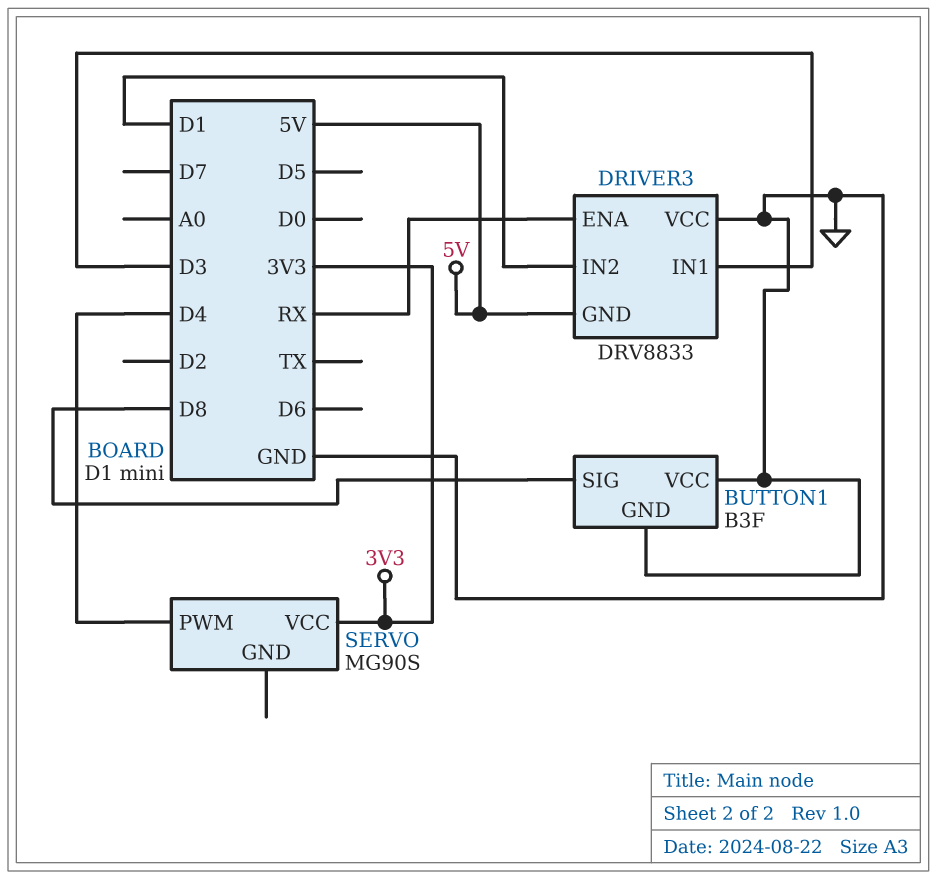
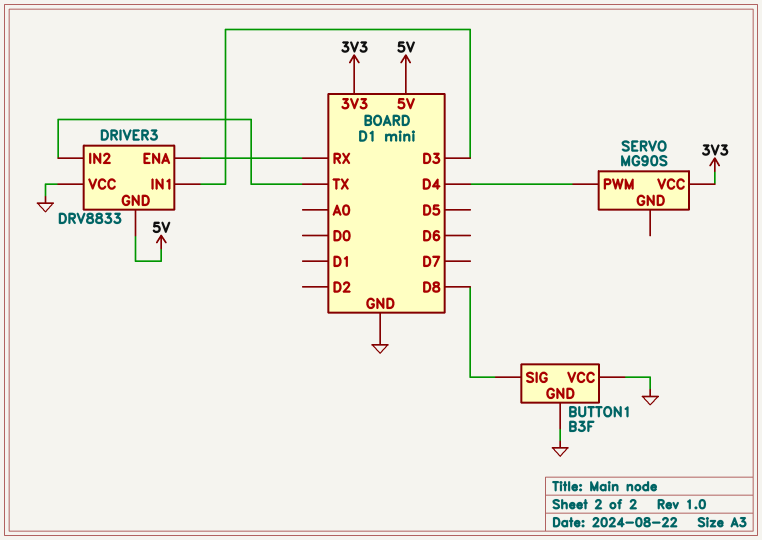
DRIVER3 pin IN2: D1 -> TX

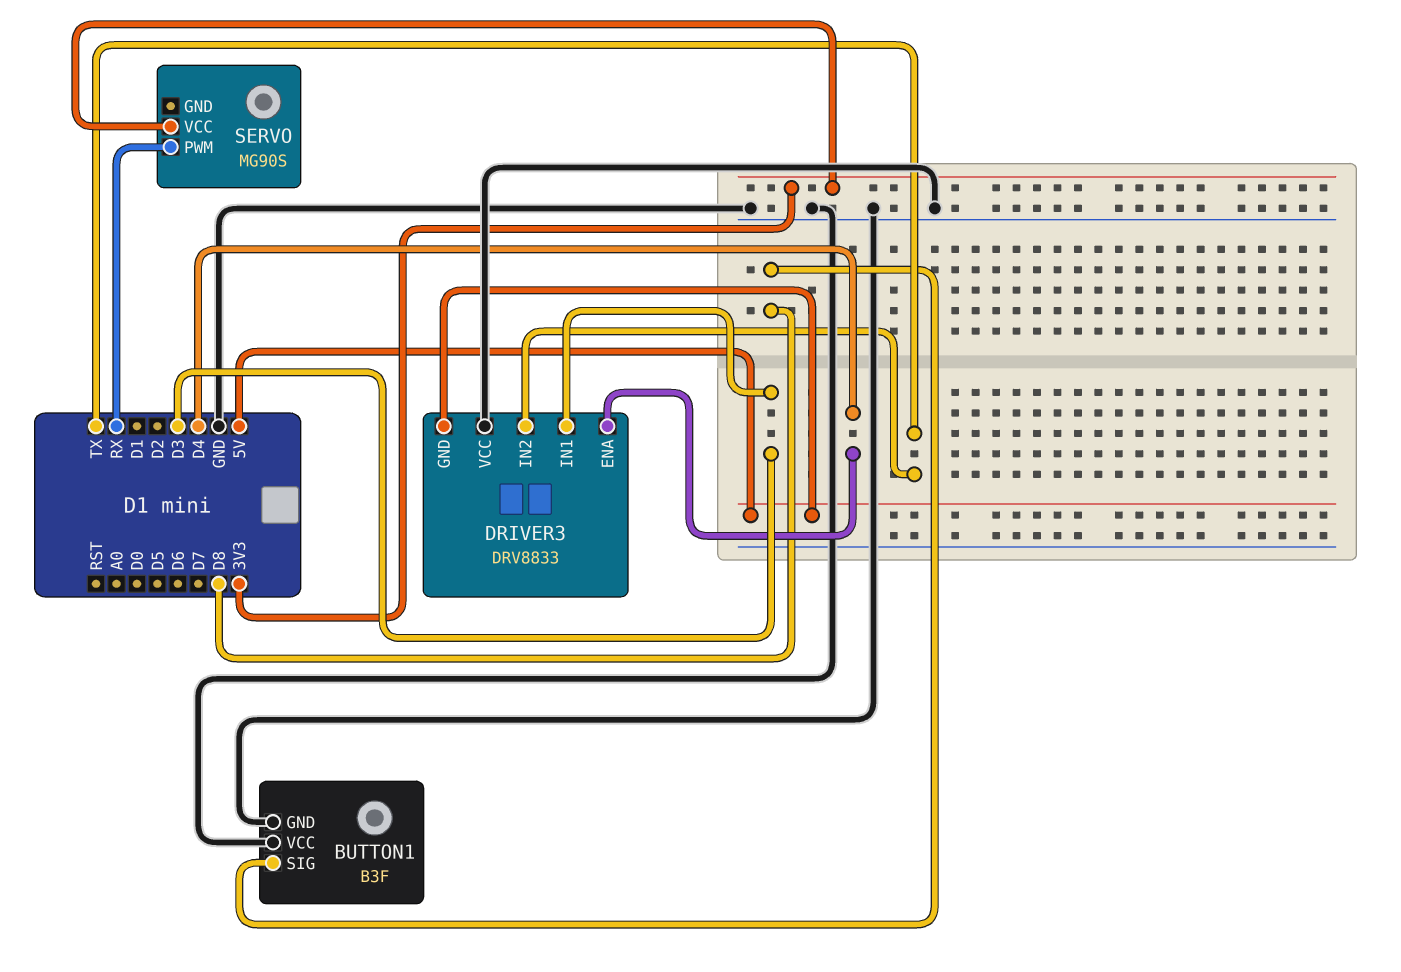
DRIVER3 pin ENA: RX -> D4
SERVO pin PWM: D4 -> RX

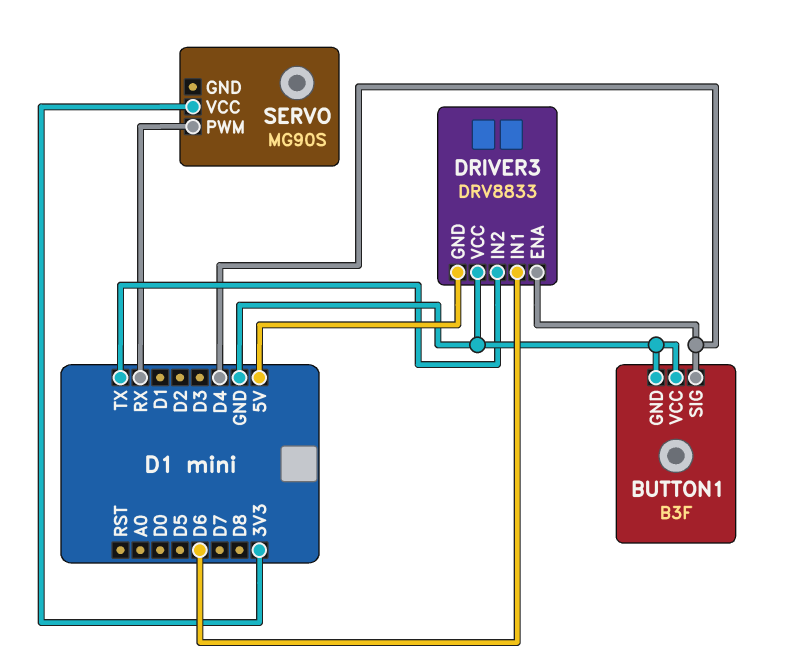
BUTTON1 pin SIG: D8 -> D4
DRIVER3 pin IN1: D3 -> D6

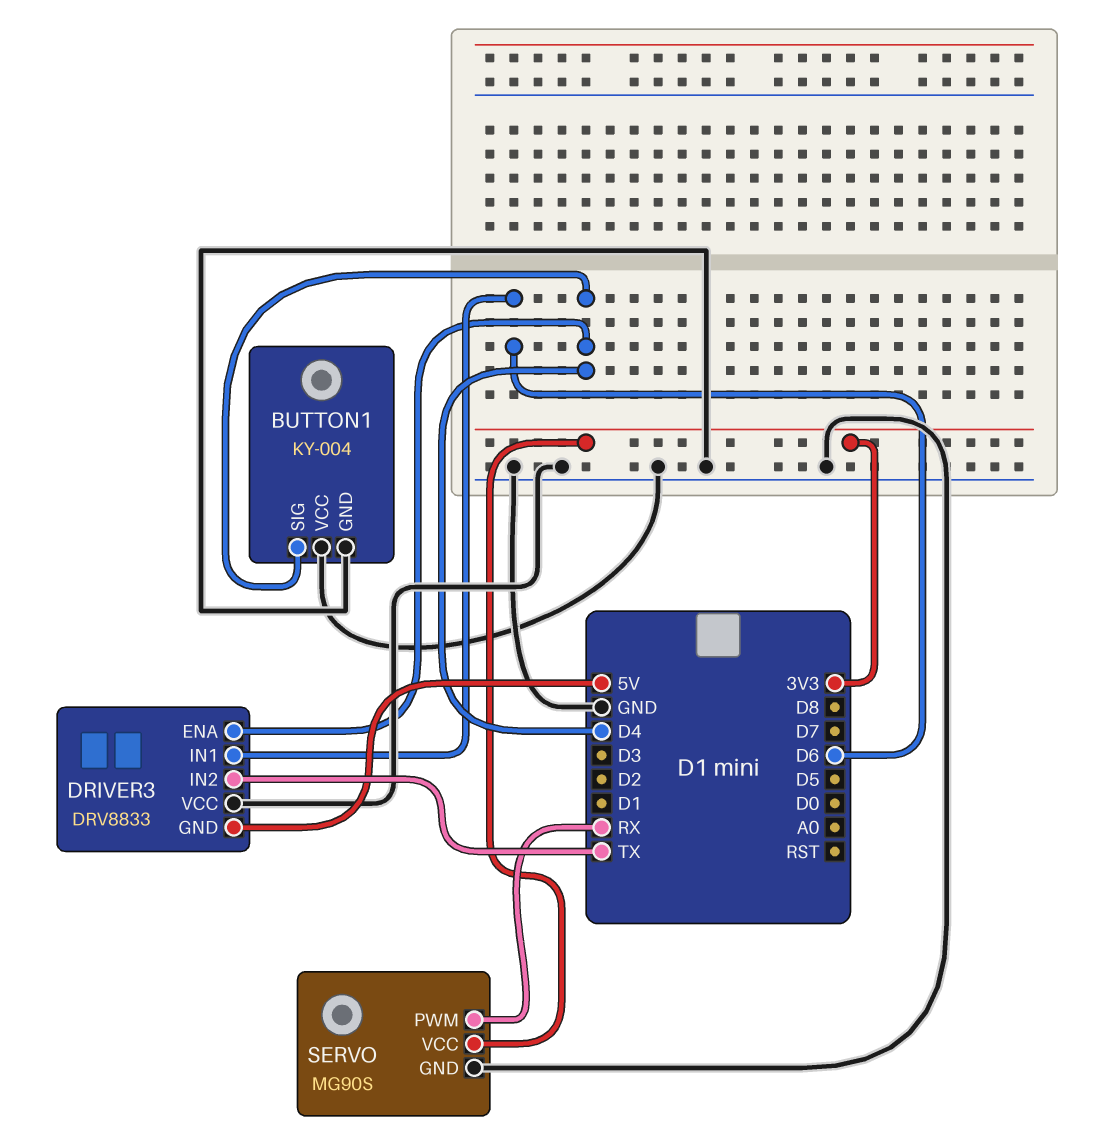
BUTTON1: B3F -> KY-004
SERVO pin GND: none -> GND

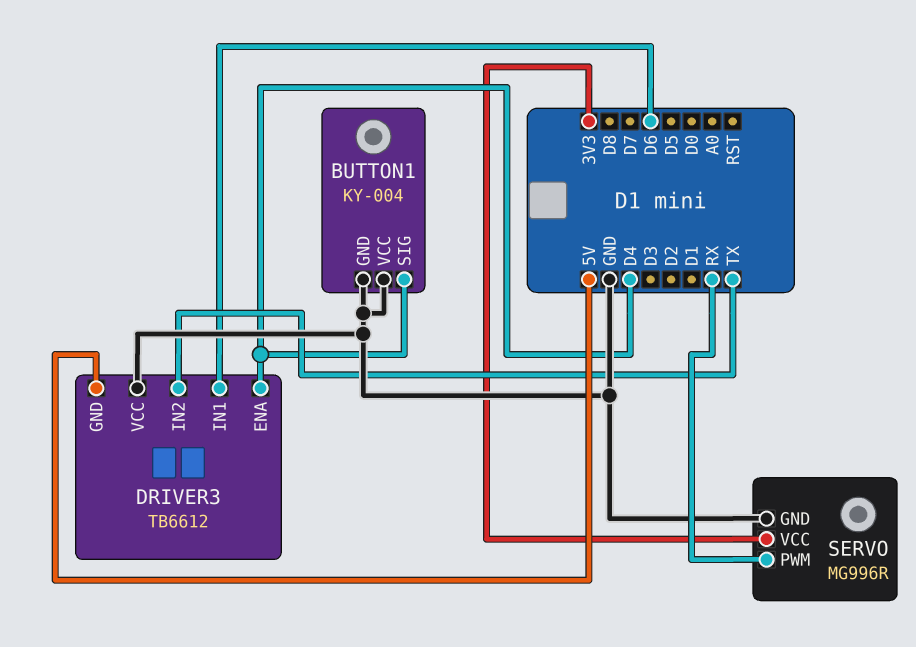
DRIVER3: DRV8833 -> TB6612
SERVO: MG90S -> MG996R

